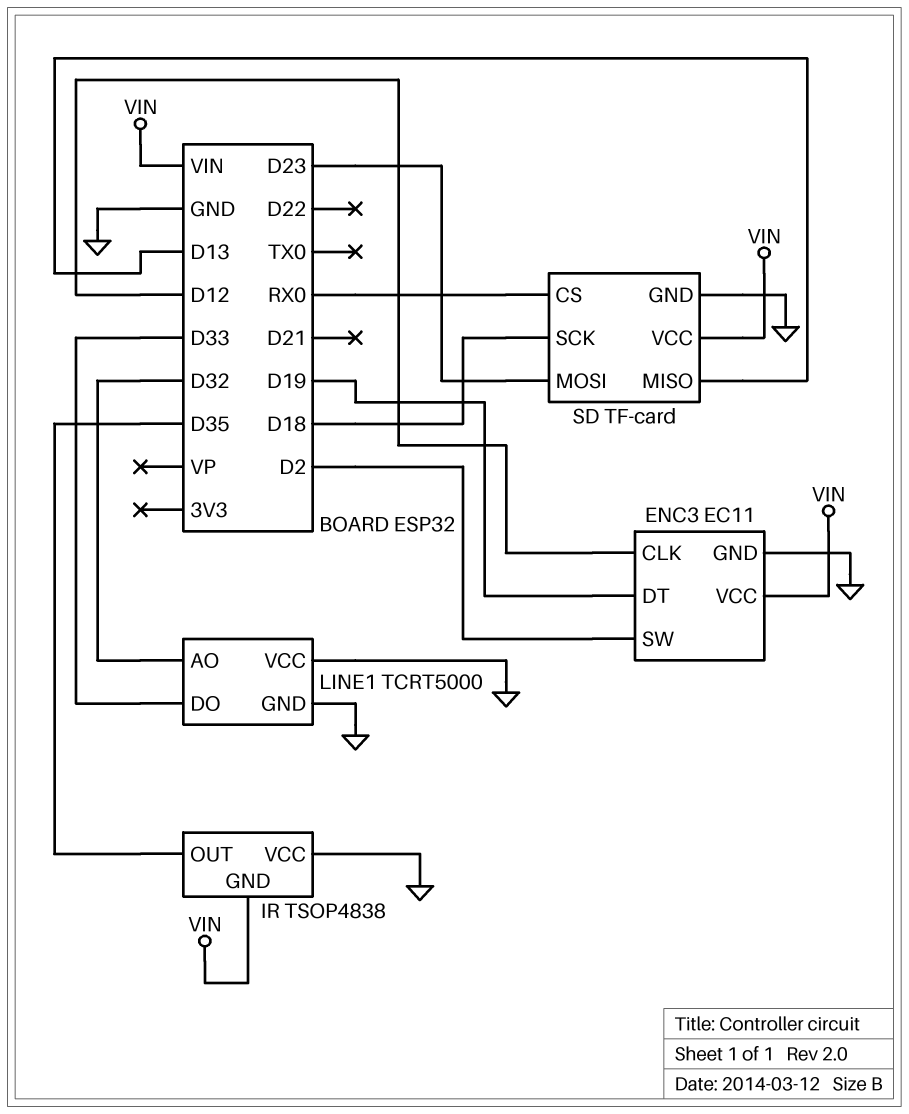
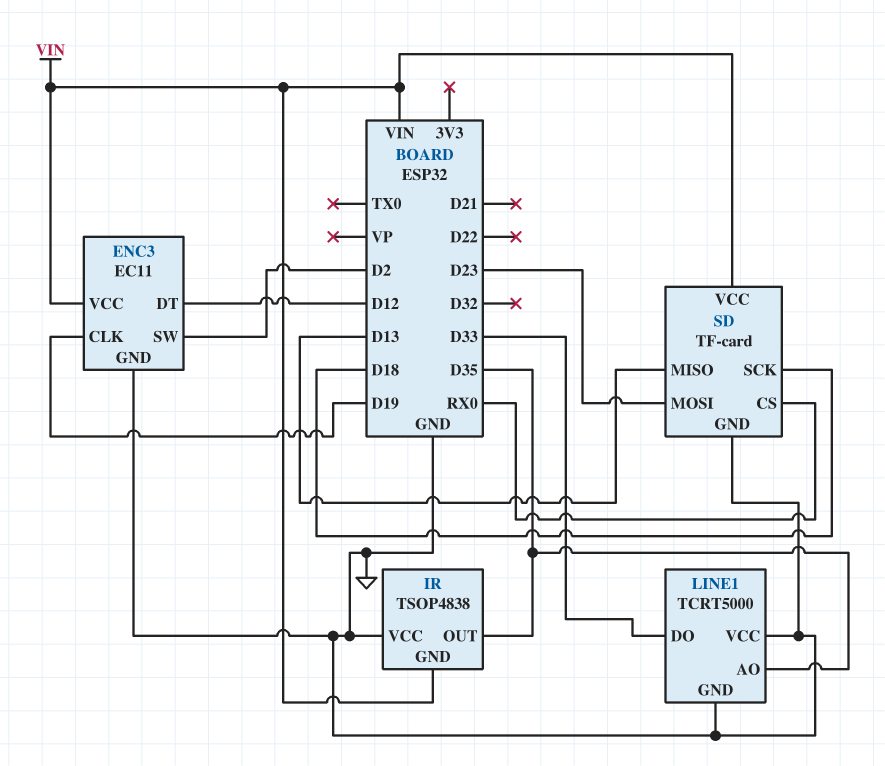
ENC3 pin CLK: D12 -> D19
ENC3 pin DT: D19 -> D12
LINE1 pin AO: D32 -> D35

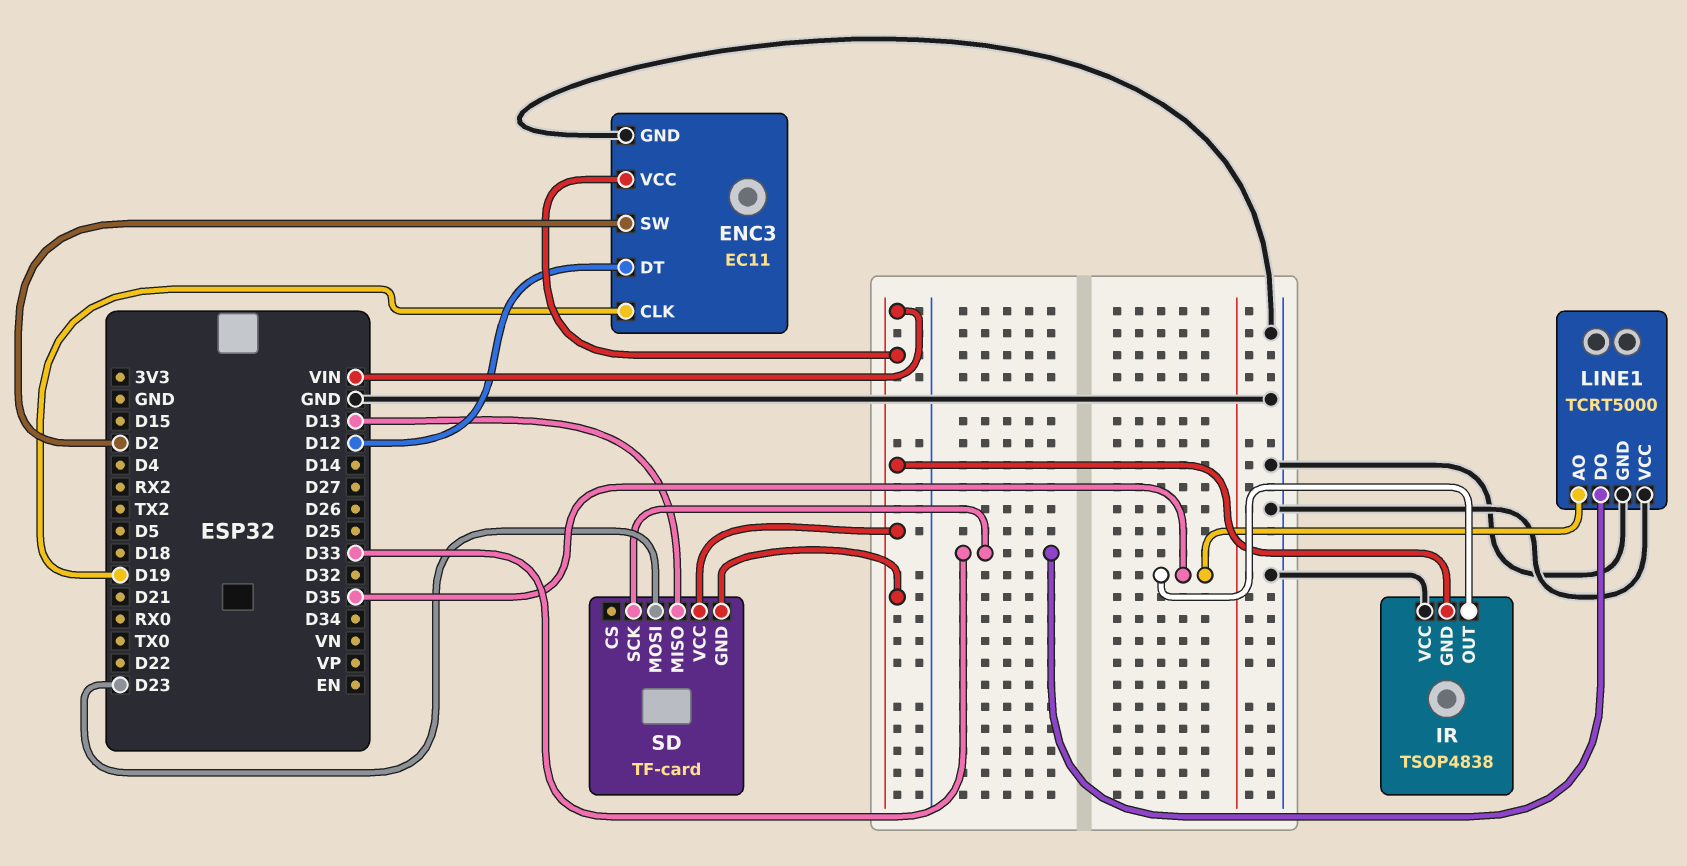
SD pin CS: RX0 -> none
SD pin GND: GND -> VIN
SD pin SCK: D18 -> D33

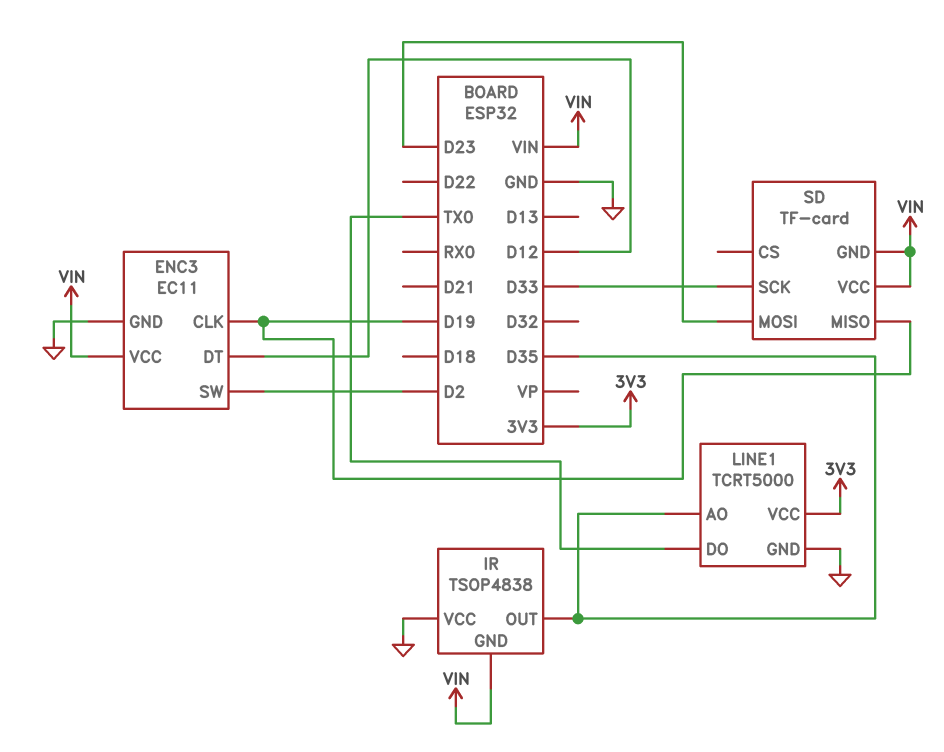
LINE1 pin DO: D33 -> TX0
LINE1 pin VCC: GND -> 3V3
SD pin MISO: D13 -> D19

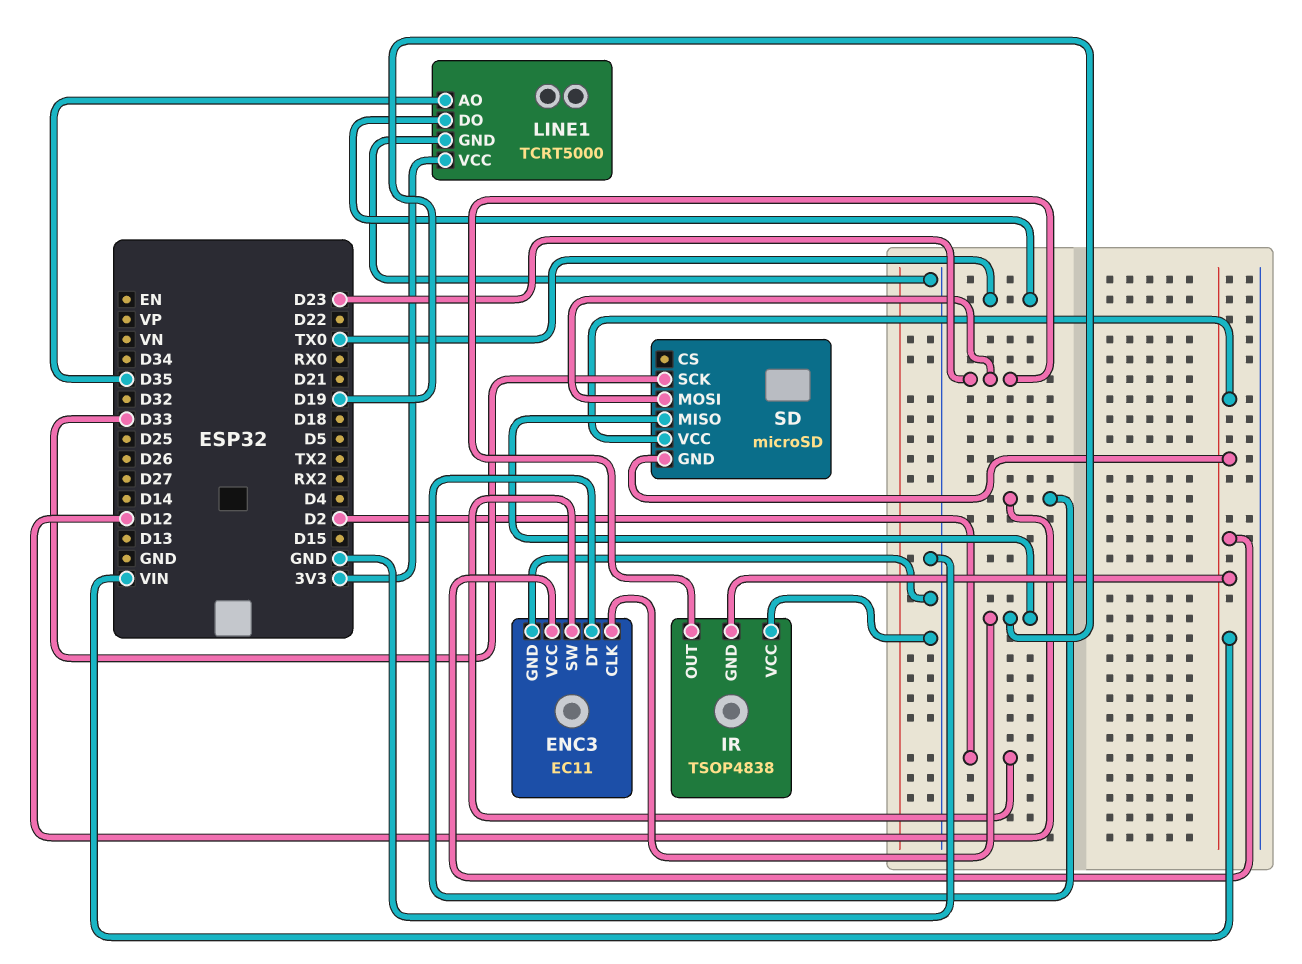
IR pin OUT: D35 -> D23
SD: TF-card -> microSD

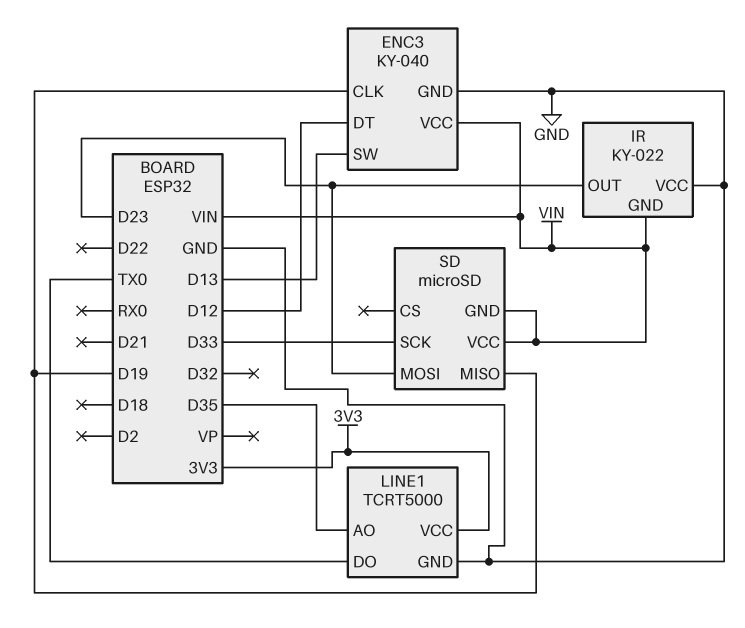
ENC3: EC11 -> KY-040
ENC3 pin SW: D2 -> D13
IR: TSOP4838 -> KY-022

